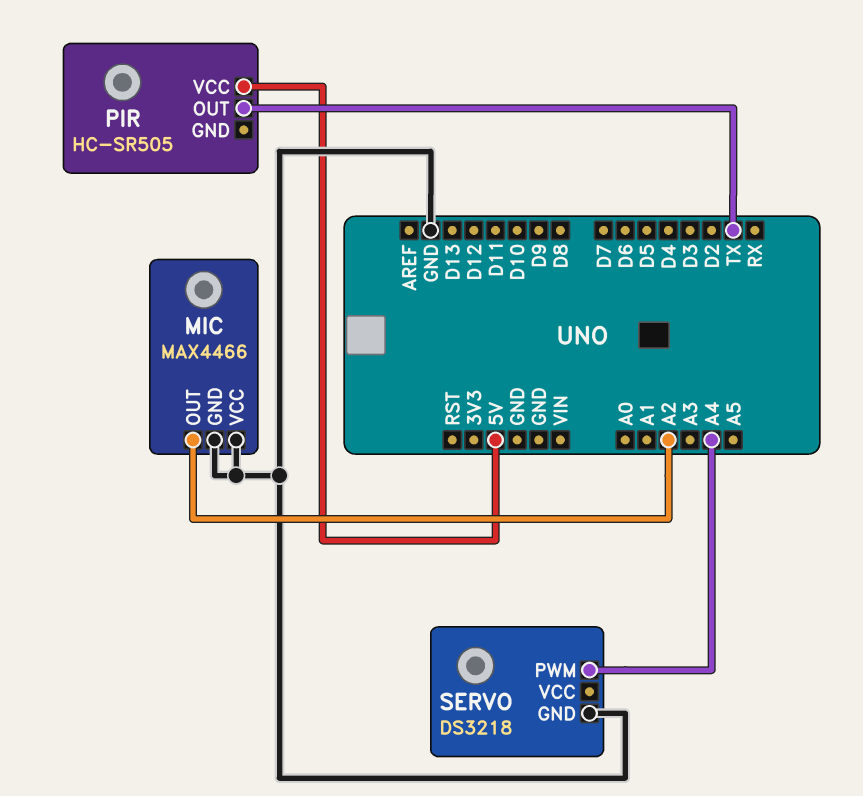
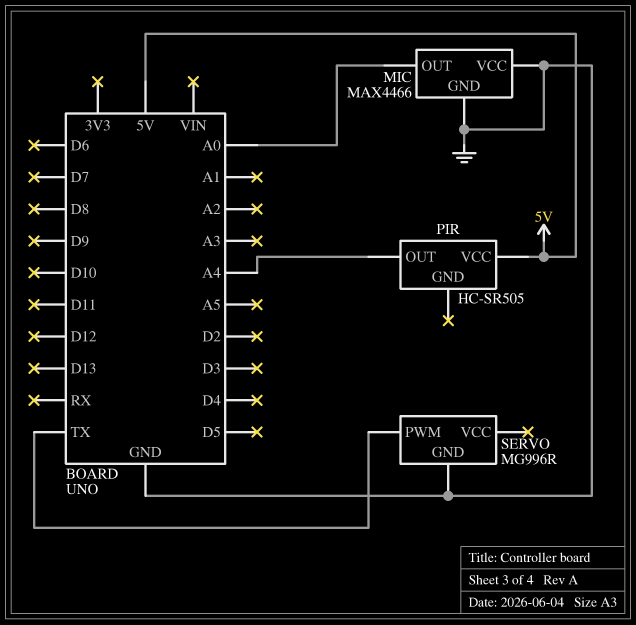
MIC pin OUT: A2 -> A0
PIR pin OUT: TX -> A4
SERVO: DS3218 -> MG996R
SERVO pin PWM: A4 -> TX

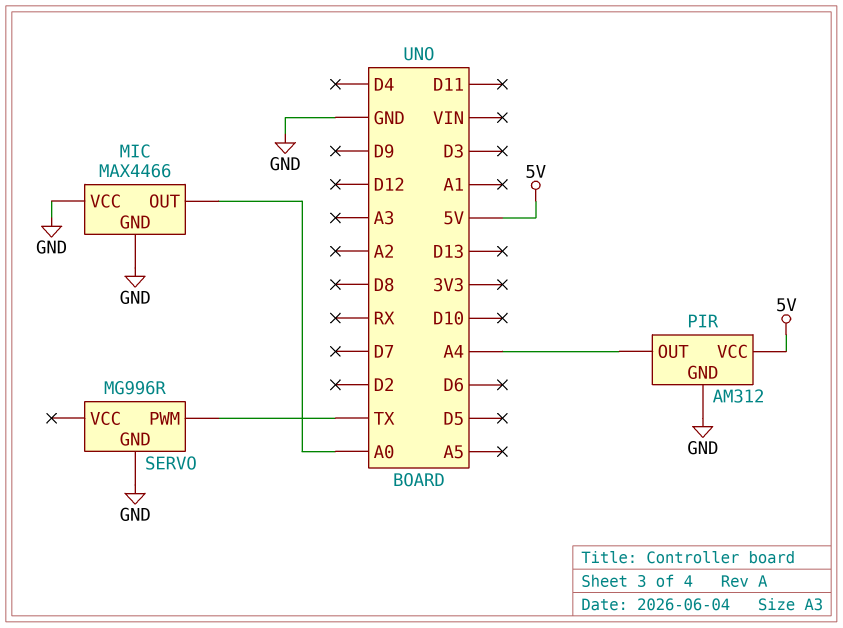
PIR: HC-SR505 -> AM312
PIR pin GND: none -> GND

